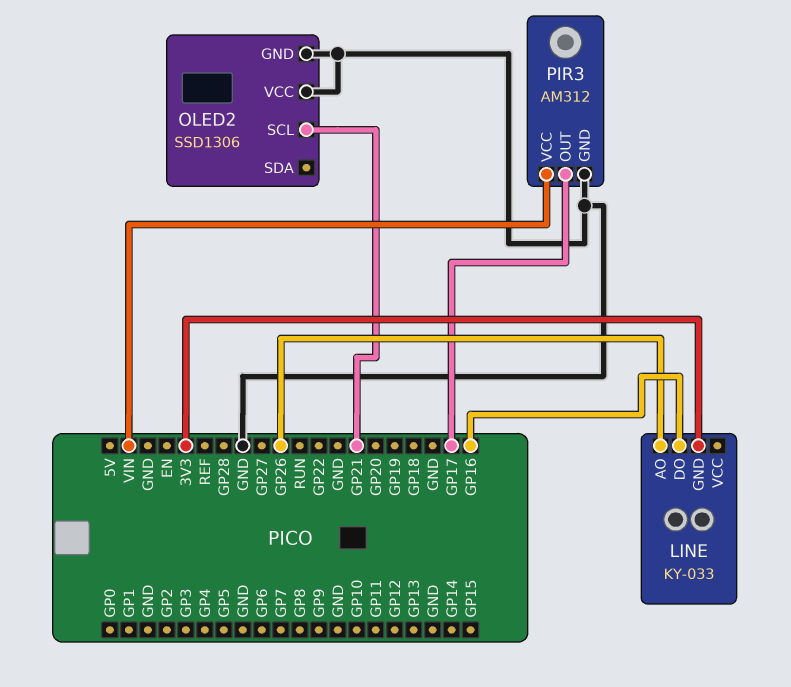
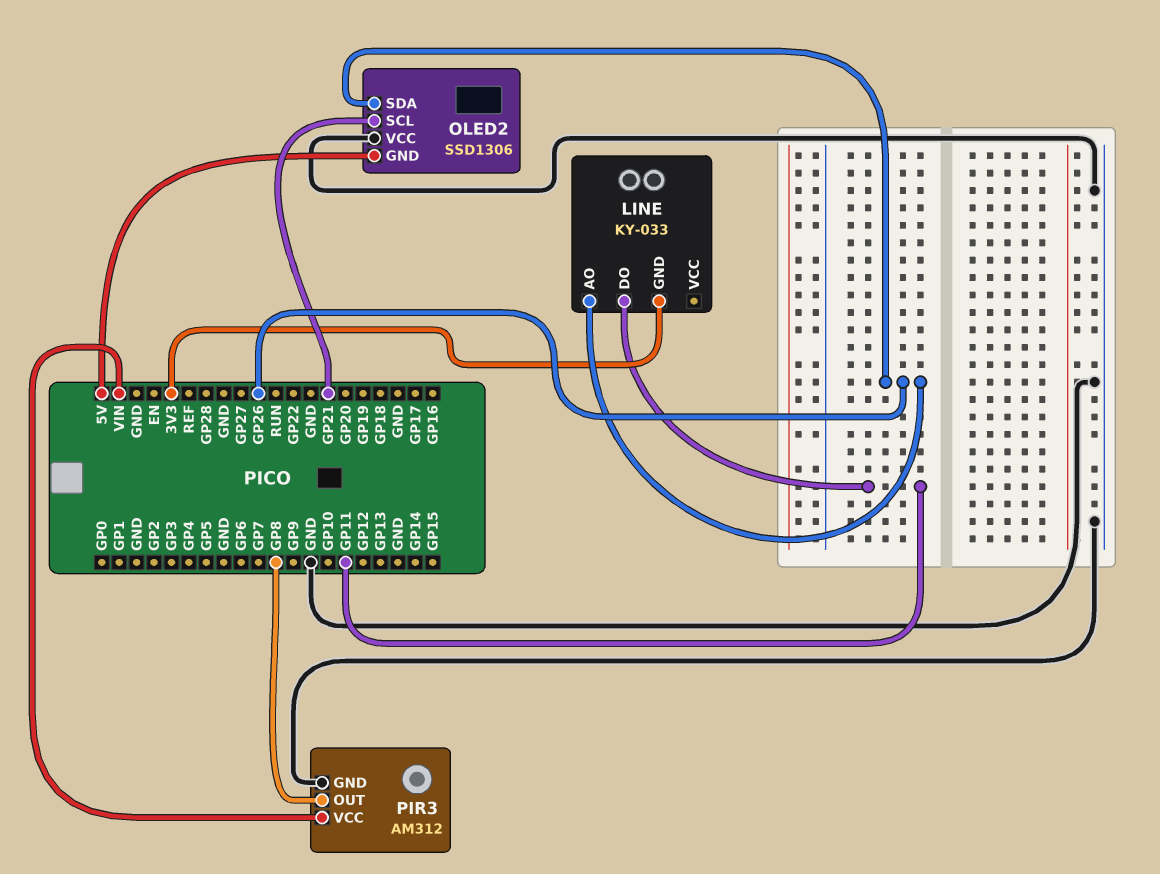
LINE pin DO: GP16 -> GP11
OLED2 pin GND: GND -> 5V
OLED2 pin SDA: none -> GP26
PIR3 pin OUT: GP17 -> GP8

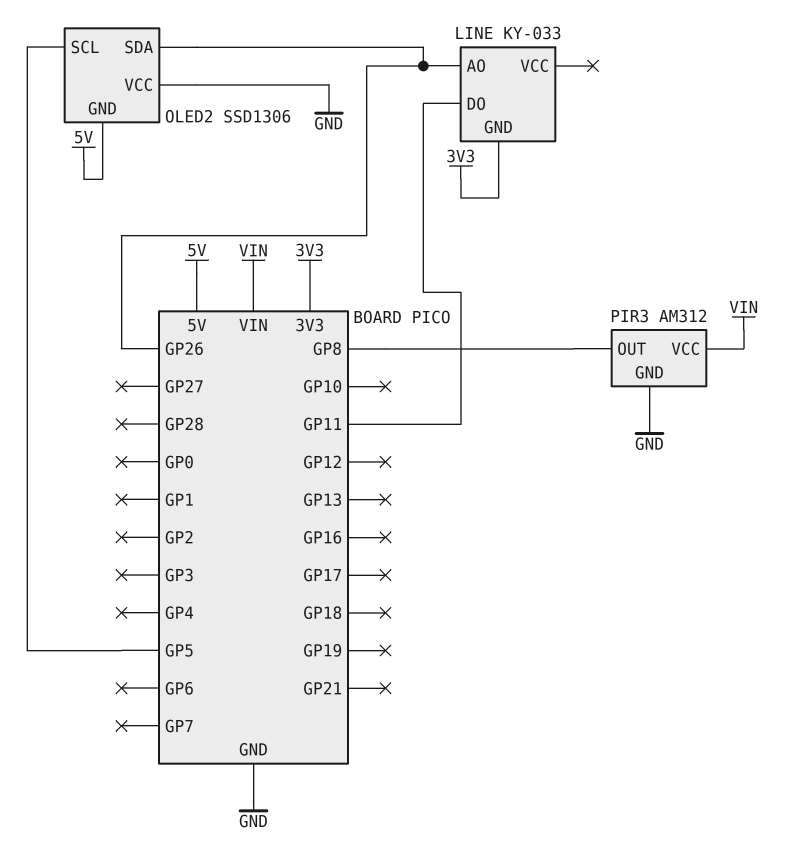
OLED2 pin SCL: GP21 -> GP5

